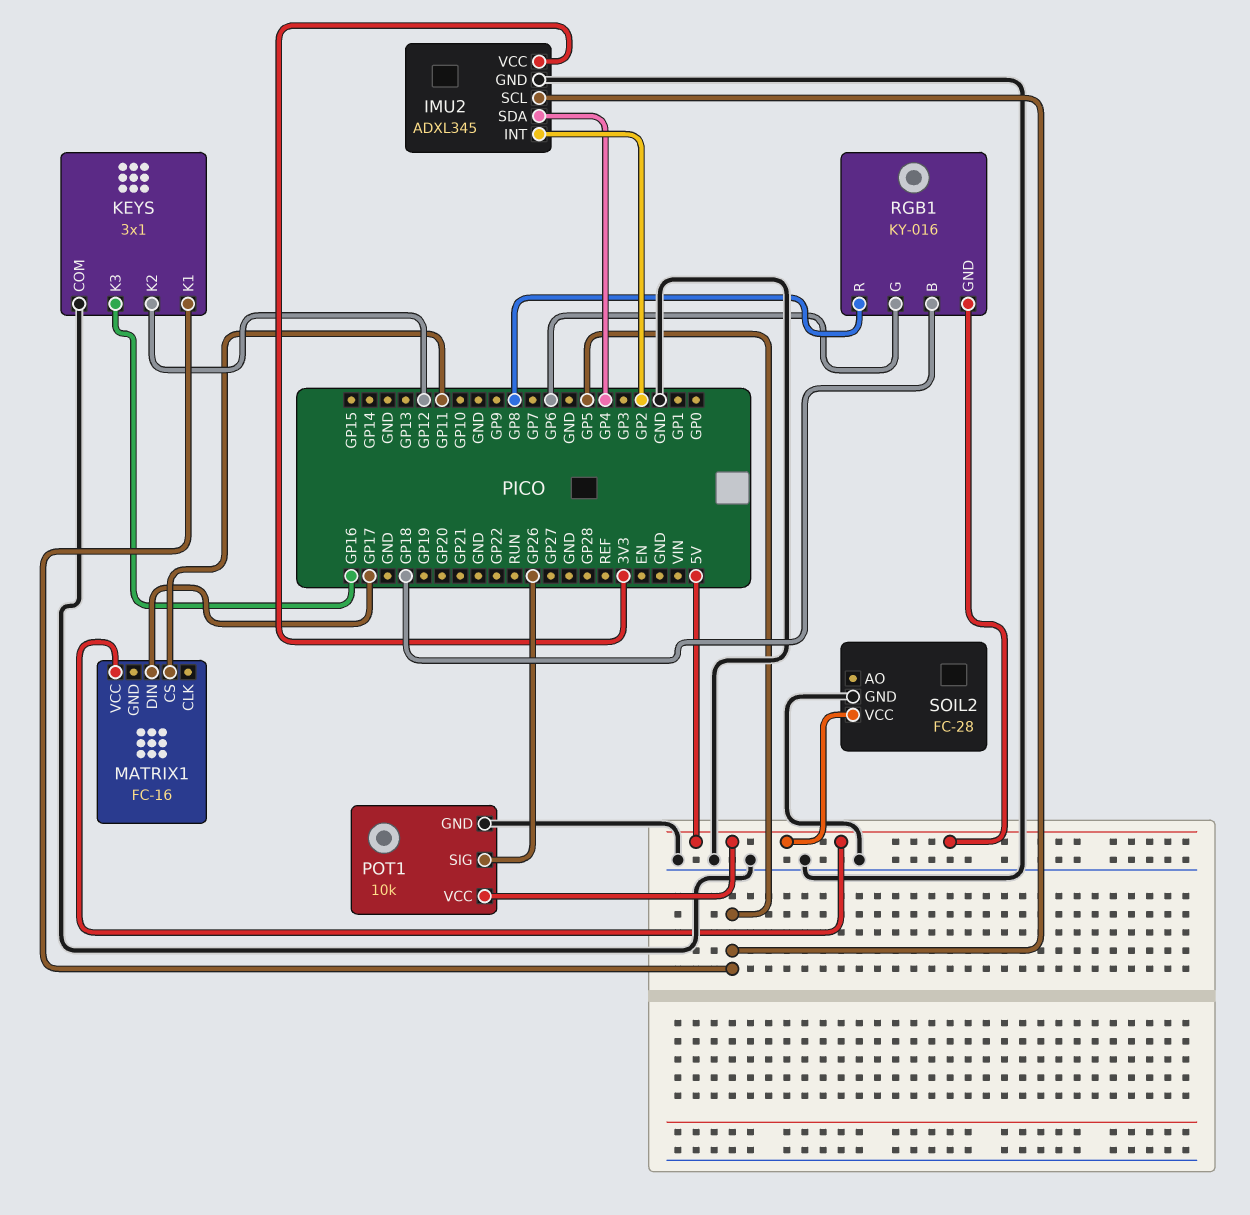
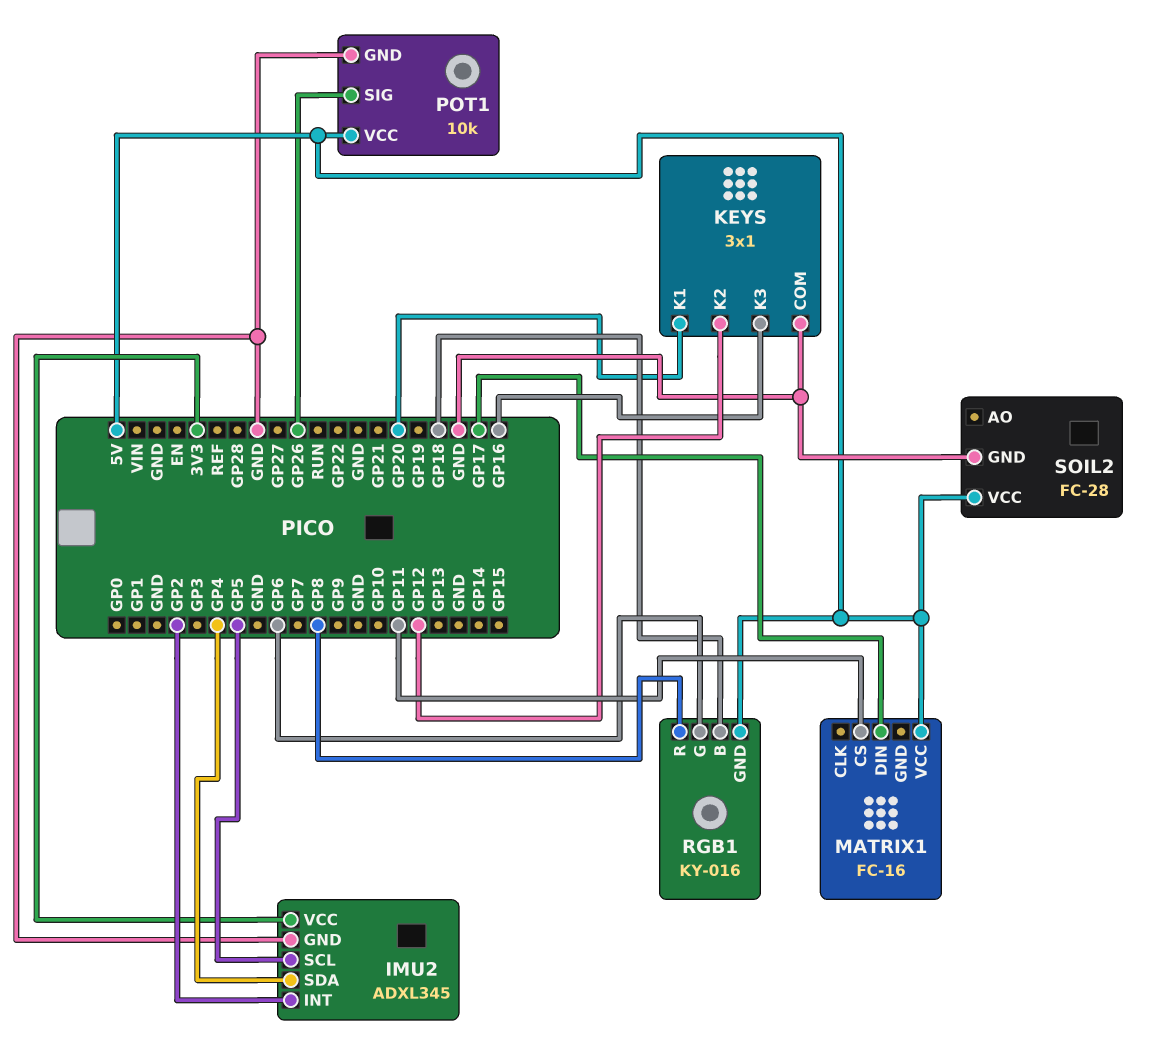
KEYS pin K1: GP5 -> GP20

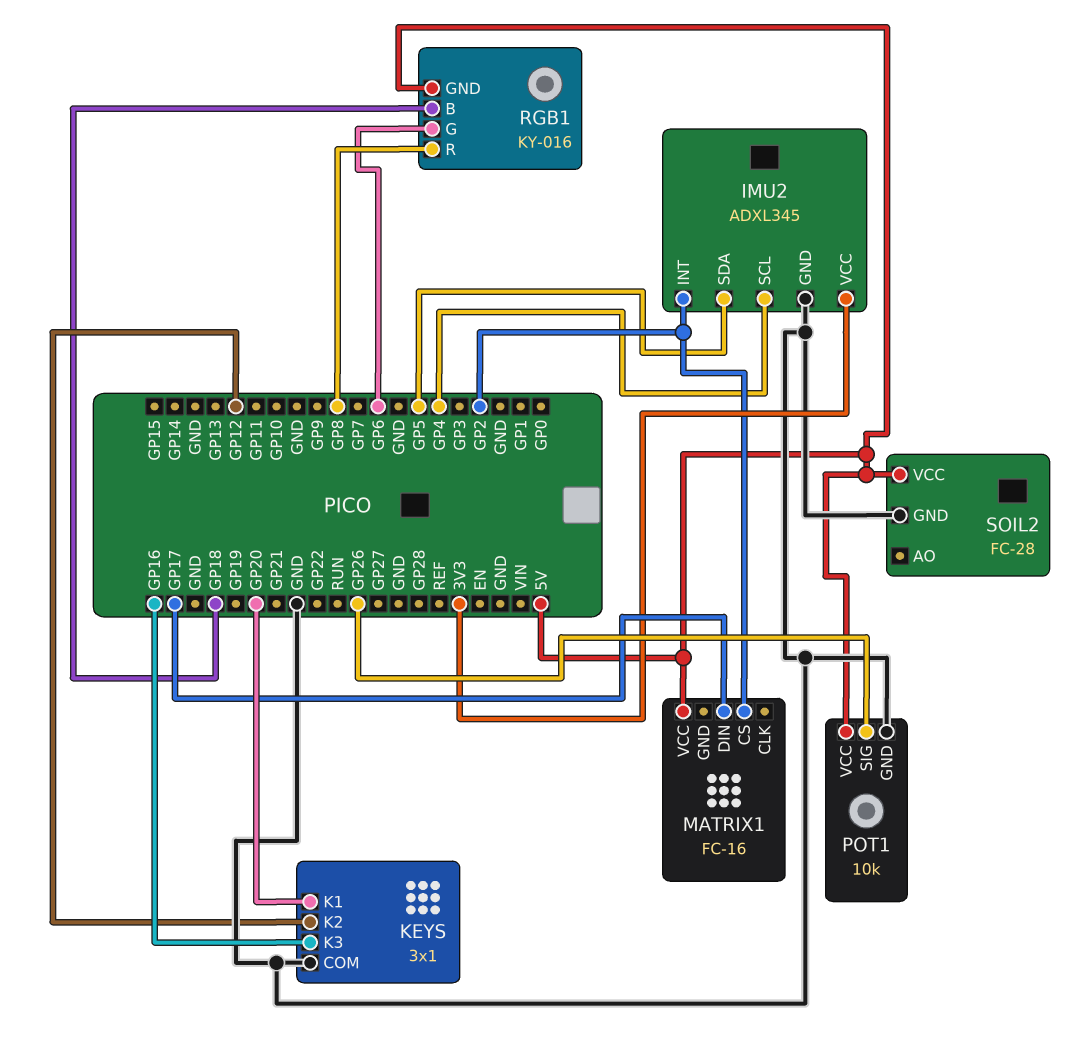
IMU2 pin SCL: GP5 -> GP4
IMU2 pin SDA: GP4 -> GP5
MATRIX1 pin CS: GP11 -> GP2

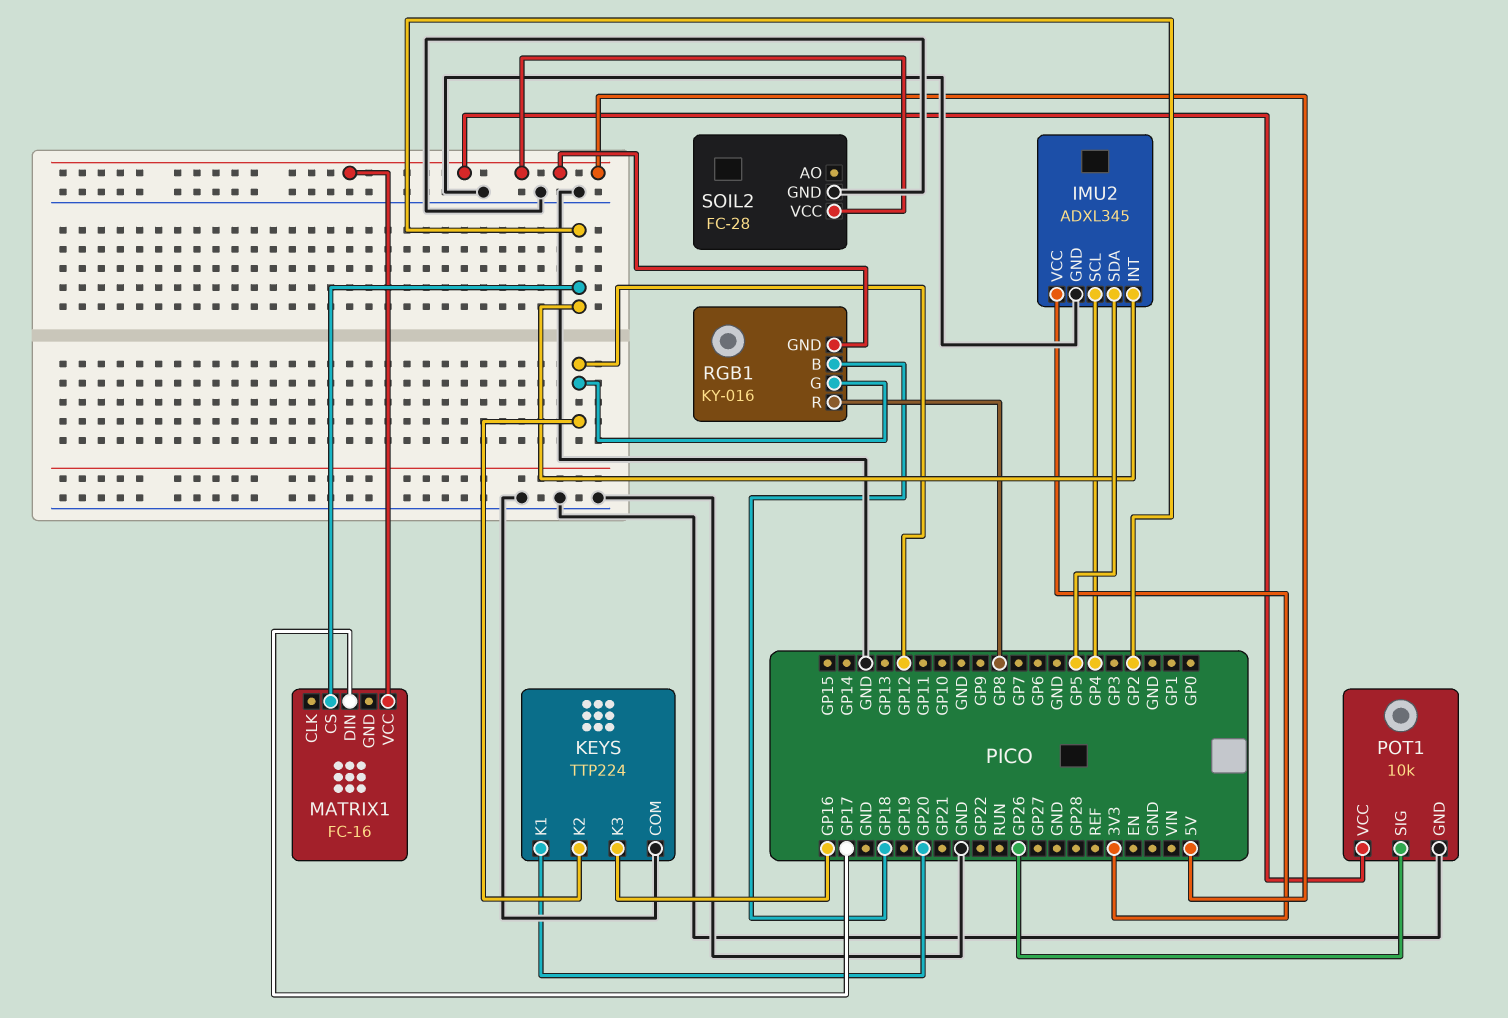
KEYS: 3x1 -> TTP224
RGB1 pin G: GP6 -> GP12

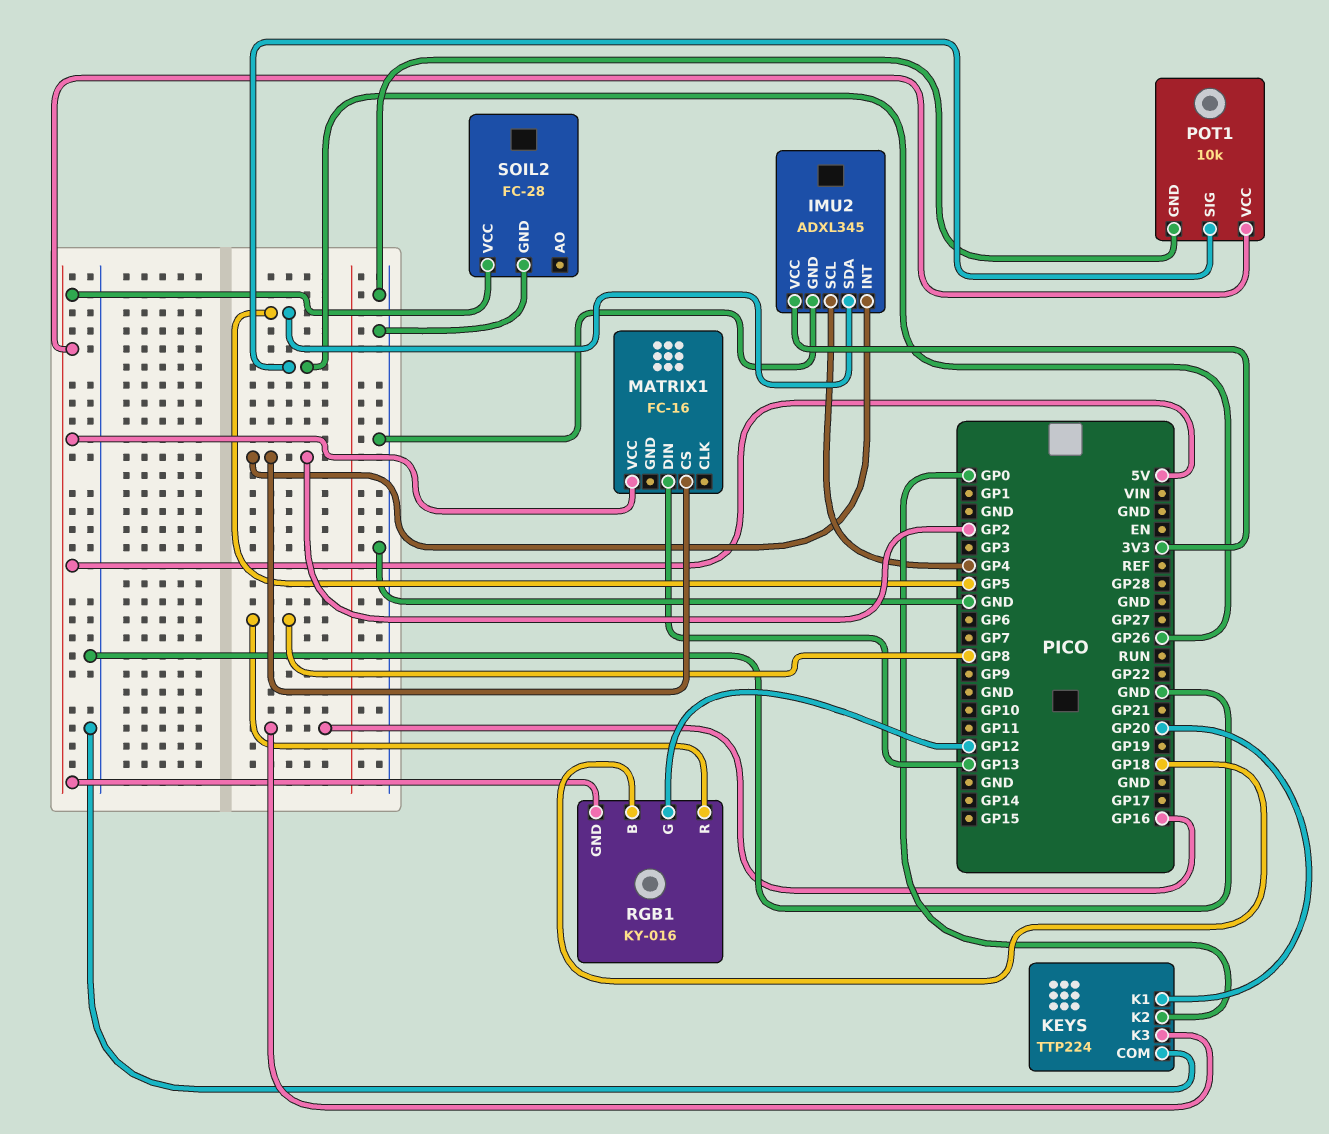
KEYS pin K2: GP12 -> GP0
MATRIX1 pin DIN: GP17 -> GP13

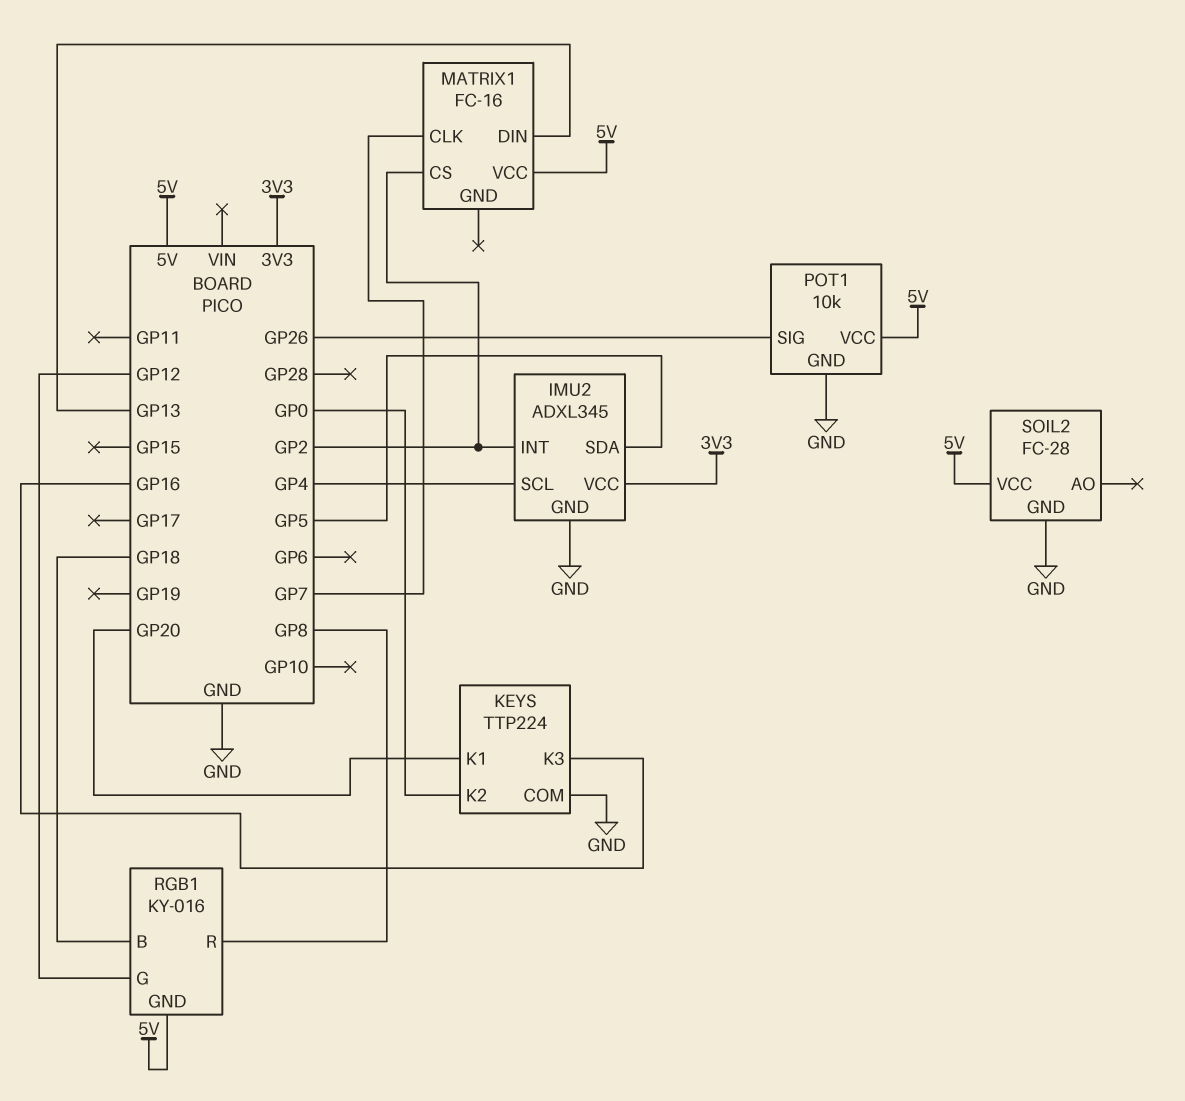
MATRIX1 pin CLK: none -> GP7

